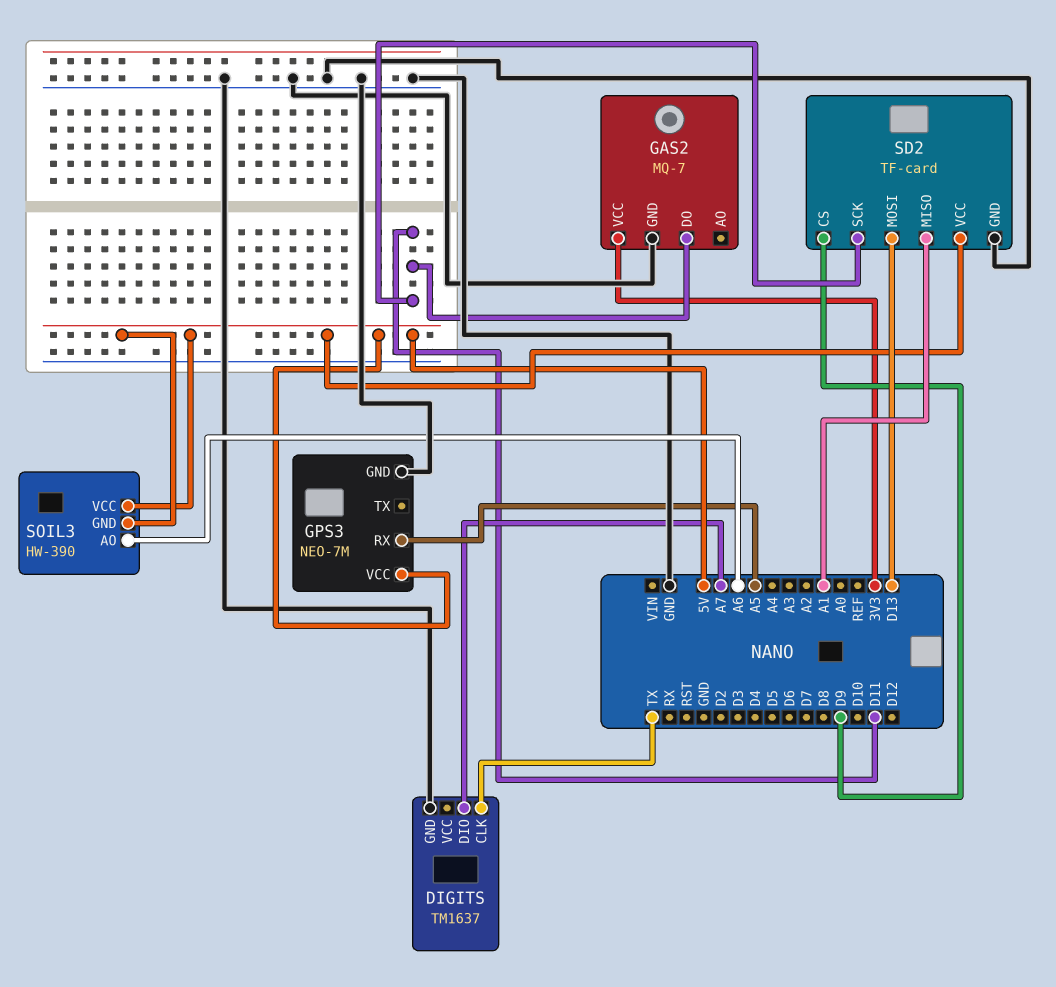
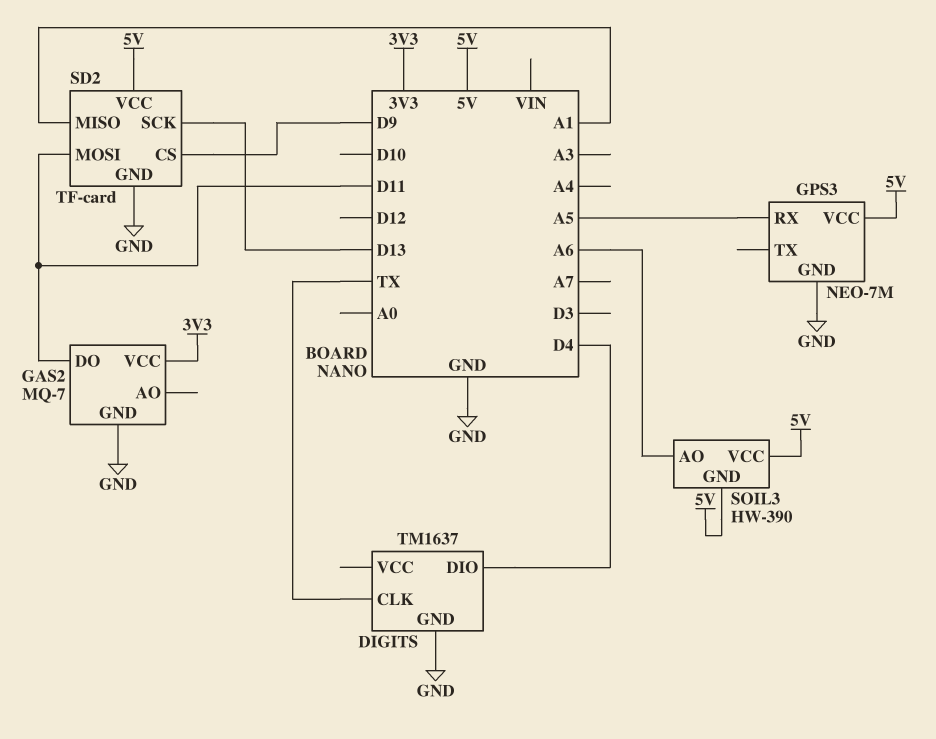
DIGITS pin DIO: A7 -> D4
SD2 pin MOSI: D13 -> D11
SD2 pin SCK: D11 -> D13

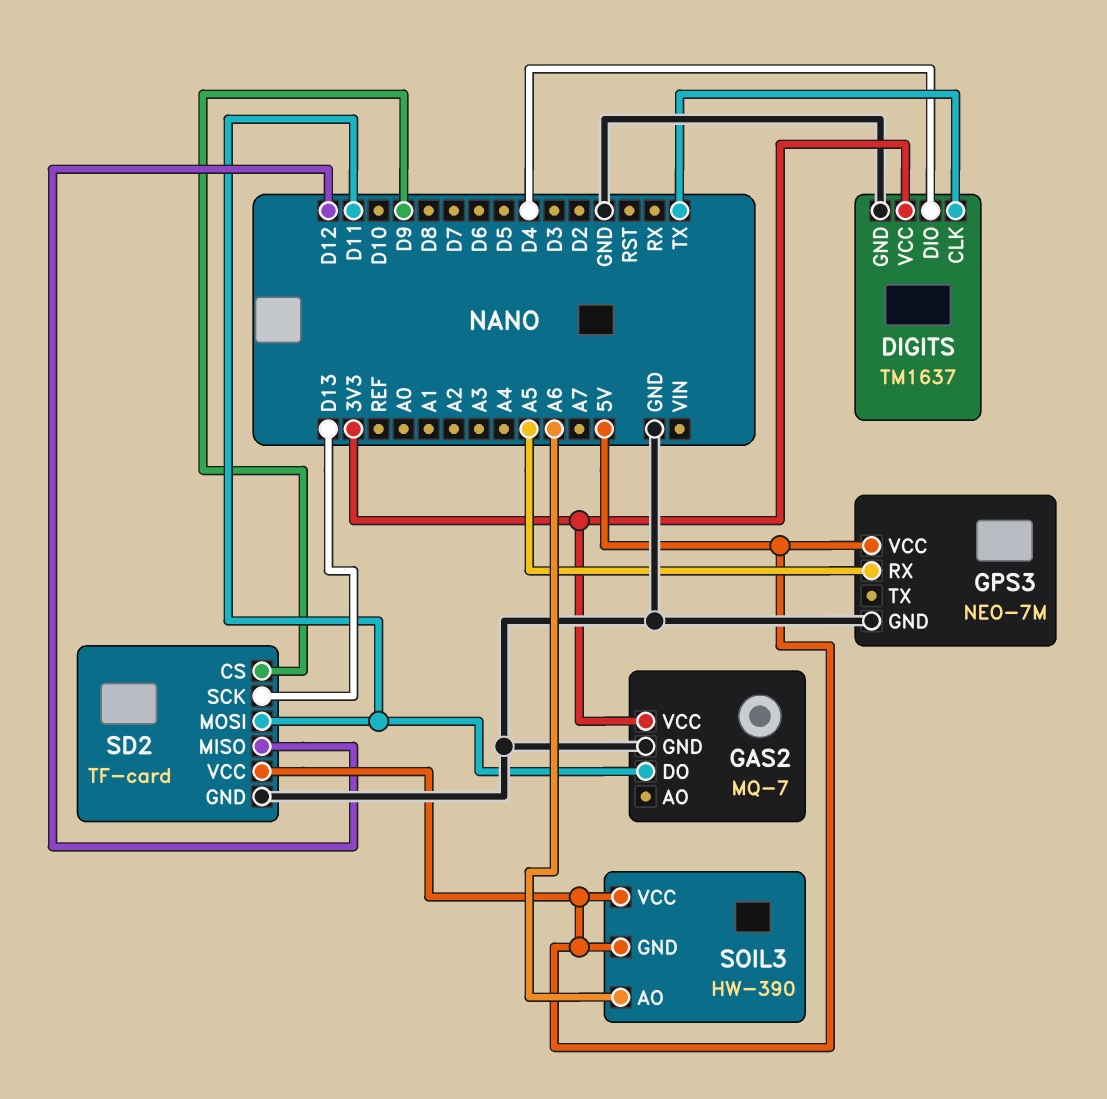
DIGITS pin VCC: none -> 3V3
SD2 pin MISO: A1 -> D12

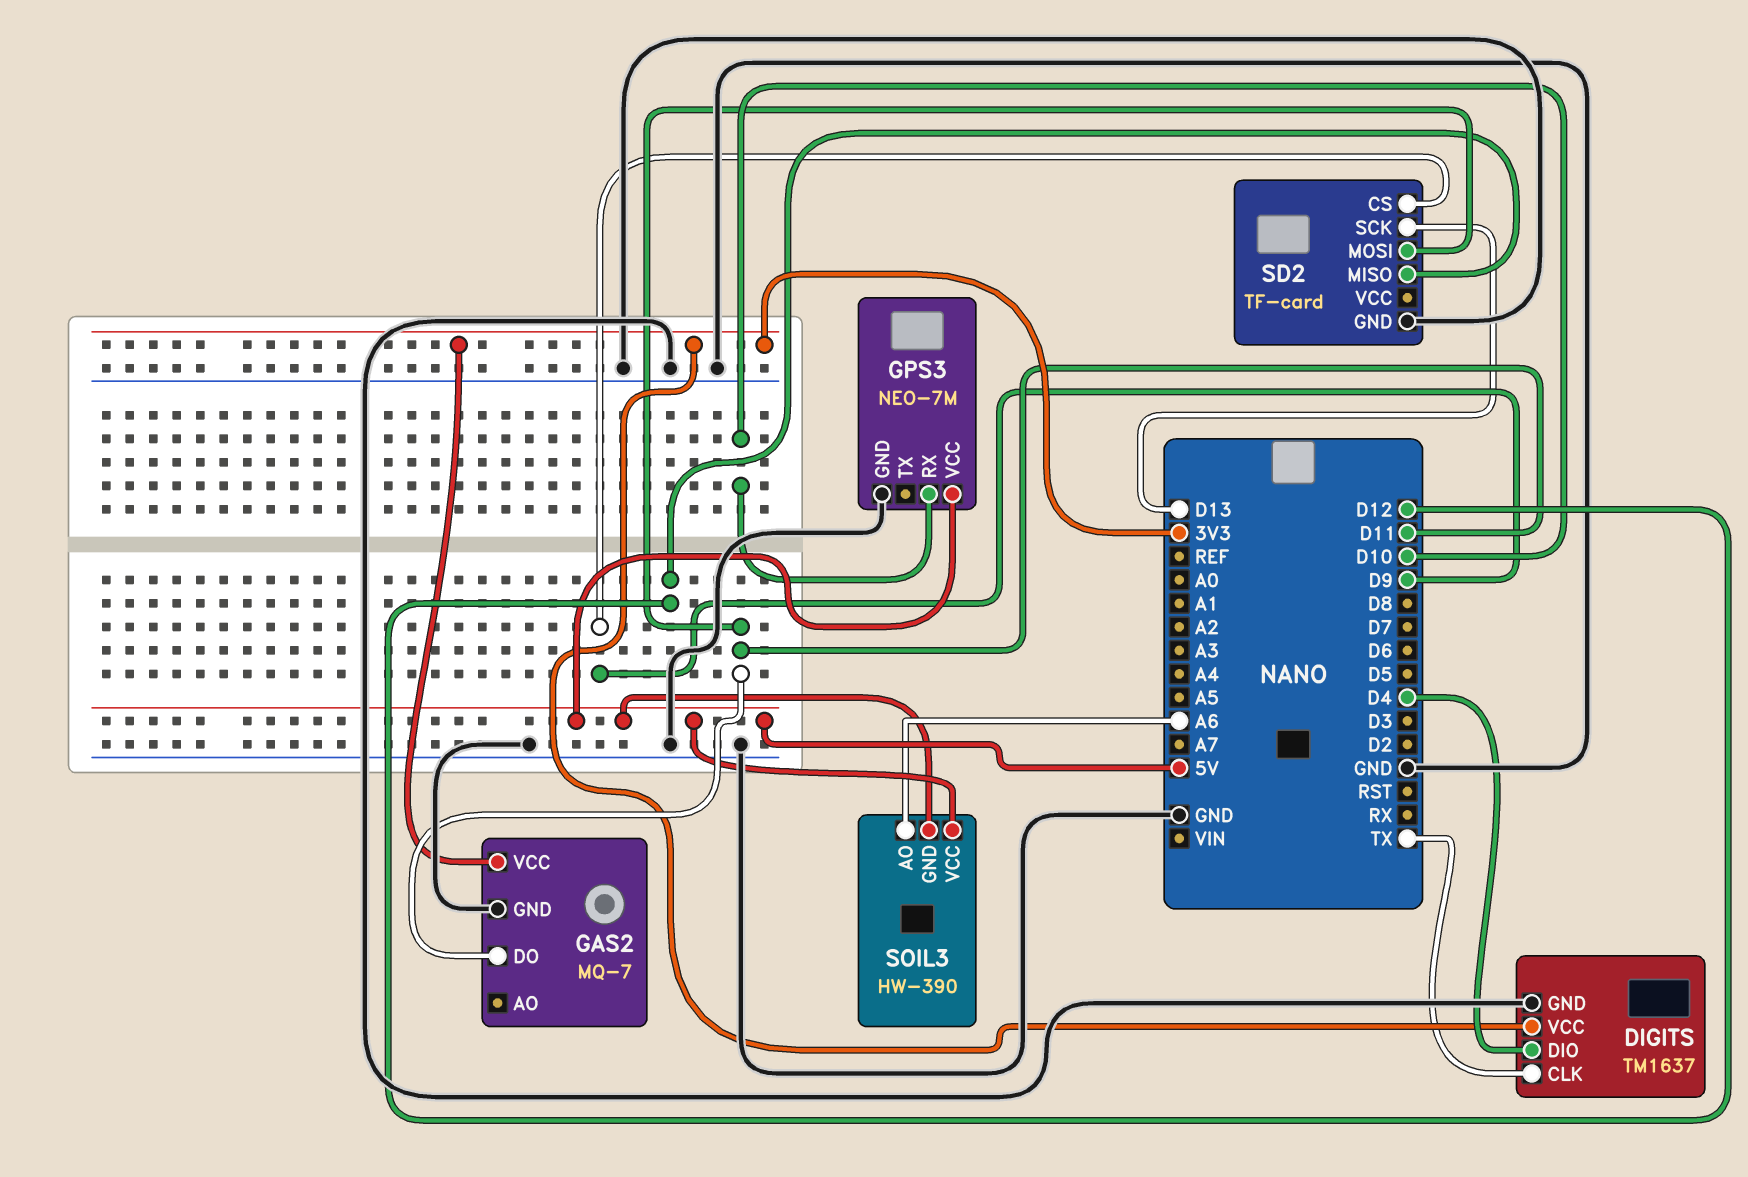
GPS3 pin RX: A5 -> D10
SD2 pin VCC: 5V -> none

